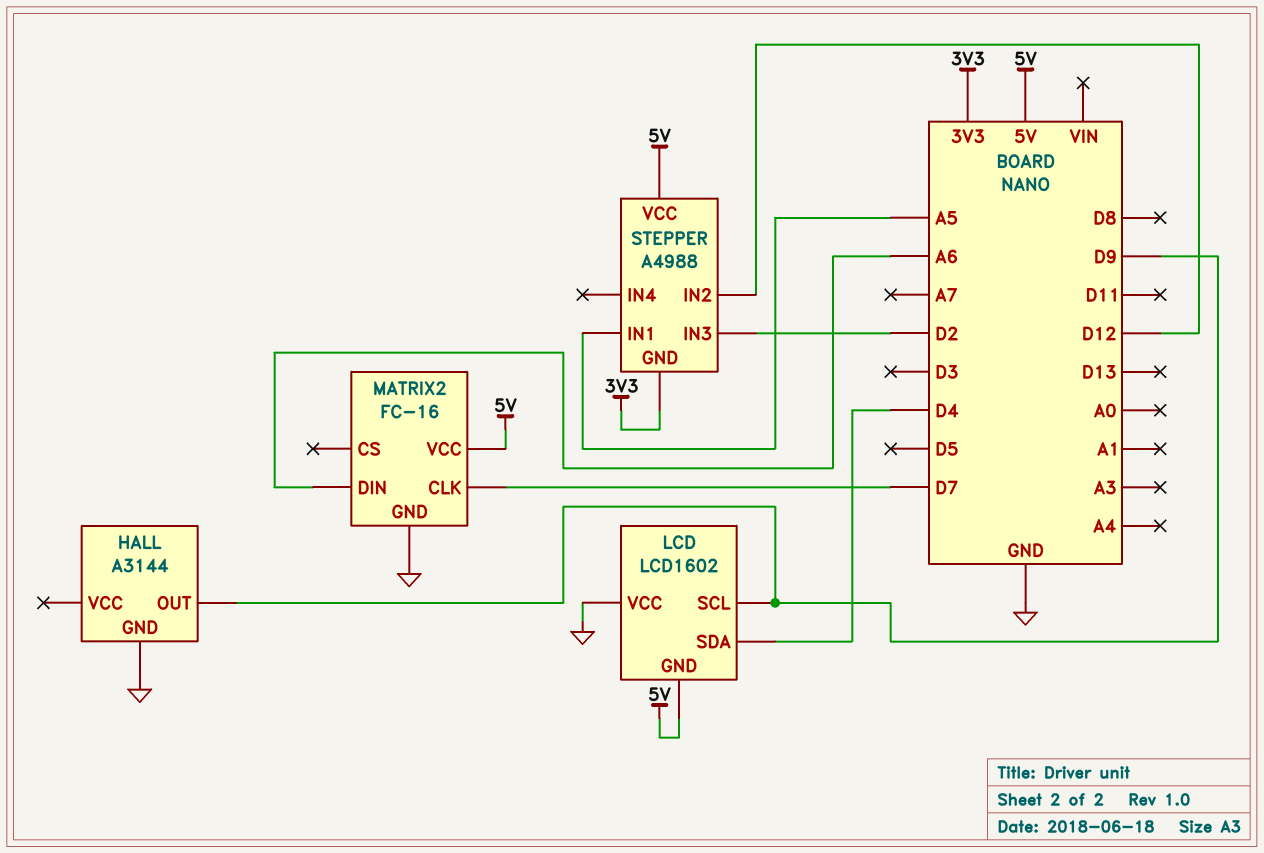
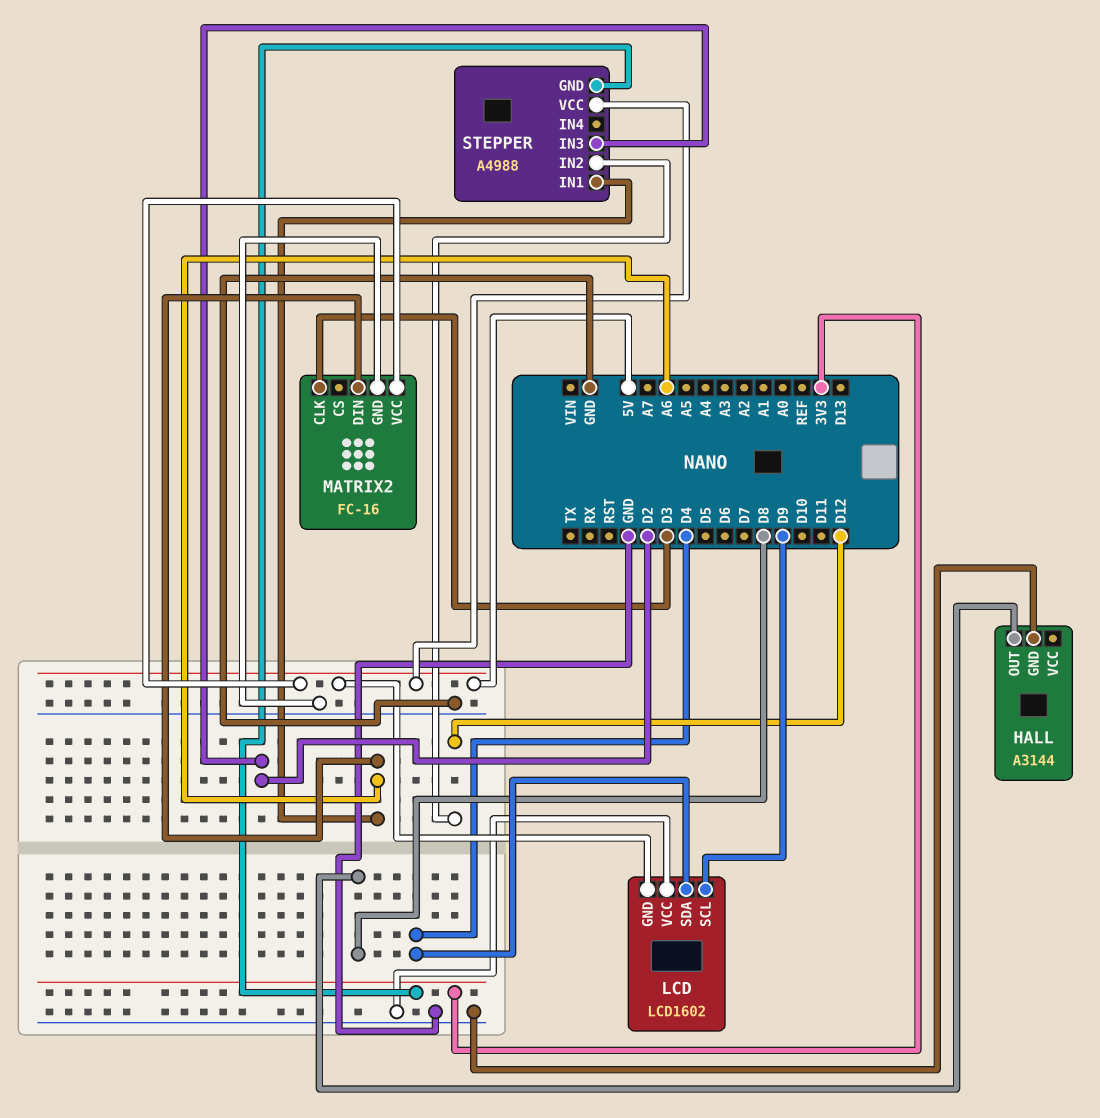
HALL pin OUT: D9 -> D8
MATRIX2 pin CLK: D7 -> D3
STEPPER pin IN1: A5 -> A6

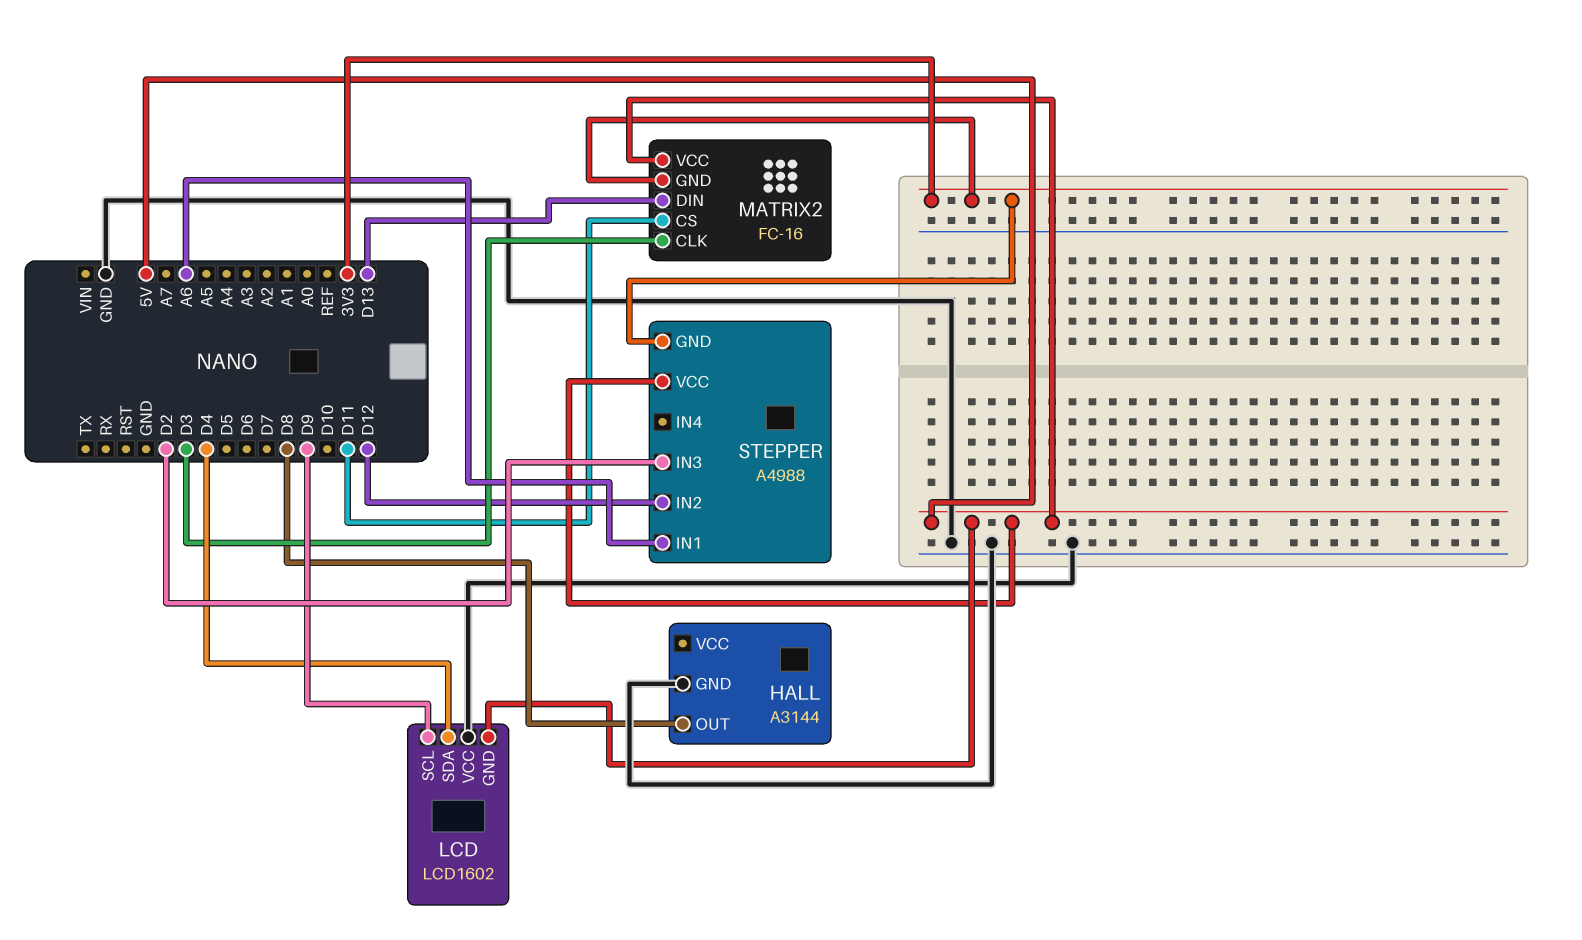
MATRIX2 pin CS: none -> D11
MATRIX2 pin DIN: A6 -> D13
MATRIX2 pin GND: GND -> 3V3

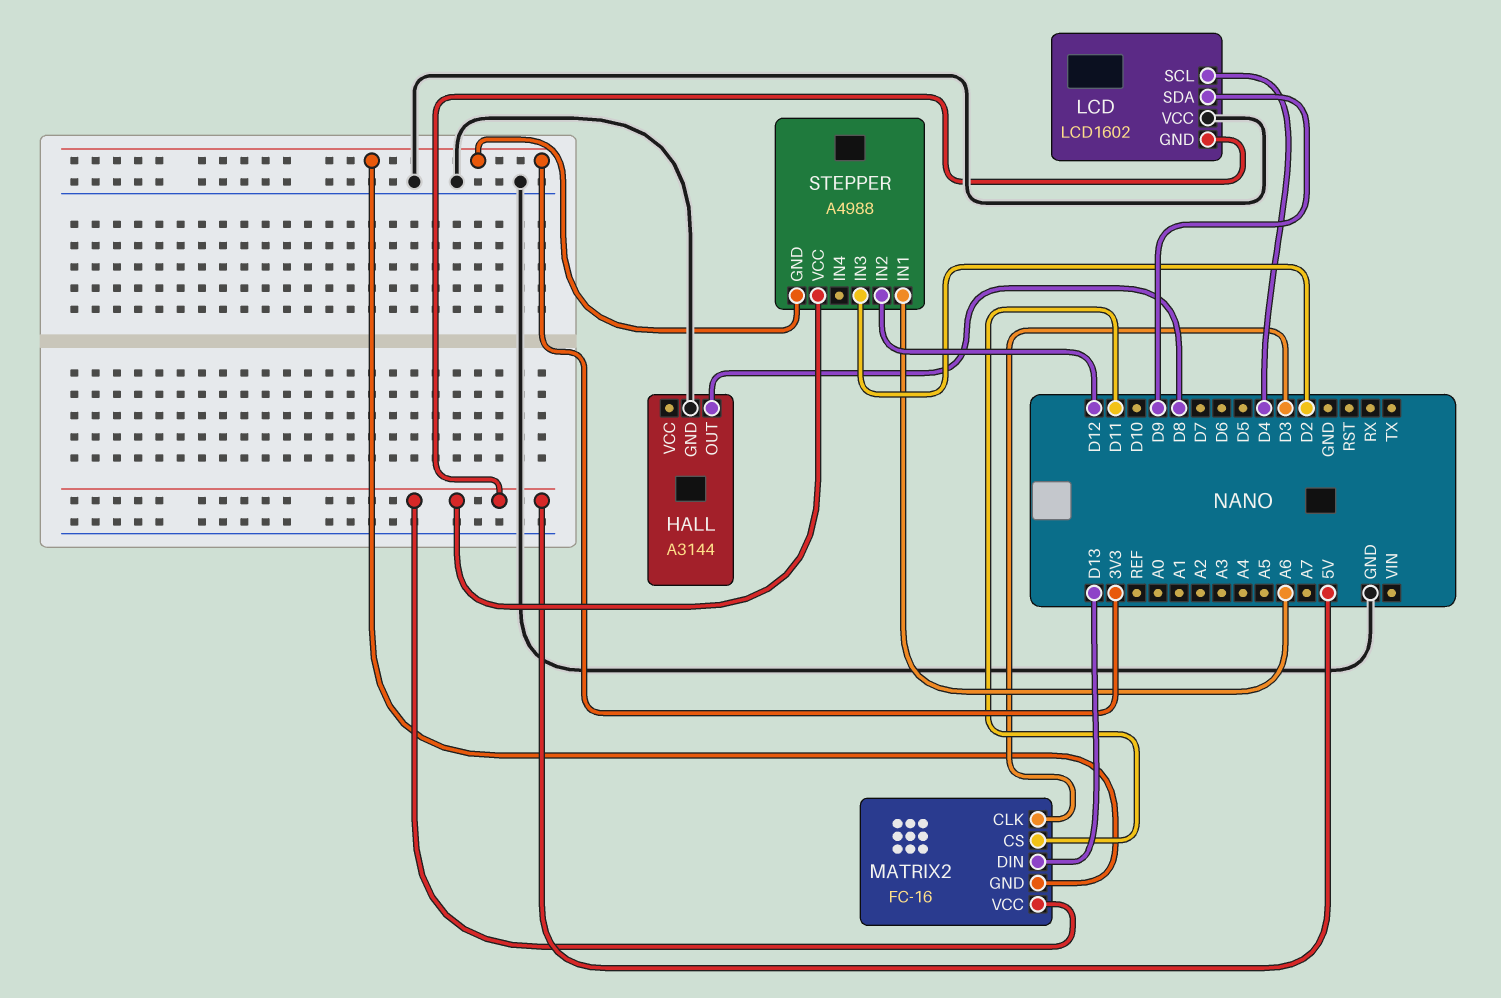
LCD pin SCL: D9 -> D4
LCD pin SDA: D4 -> D9

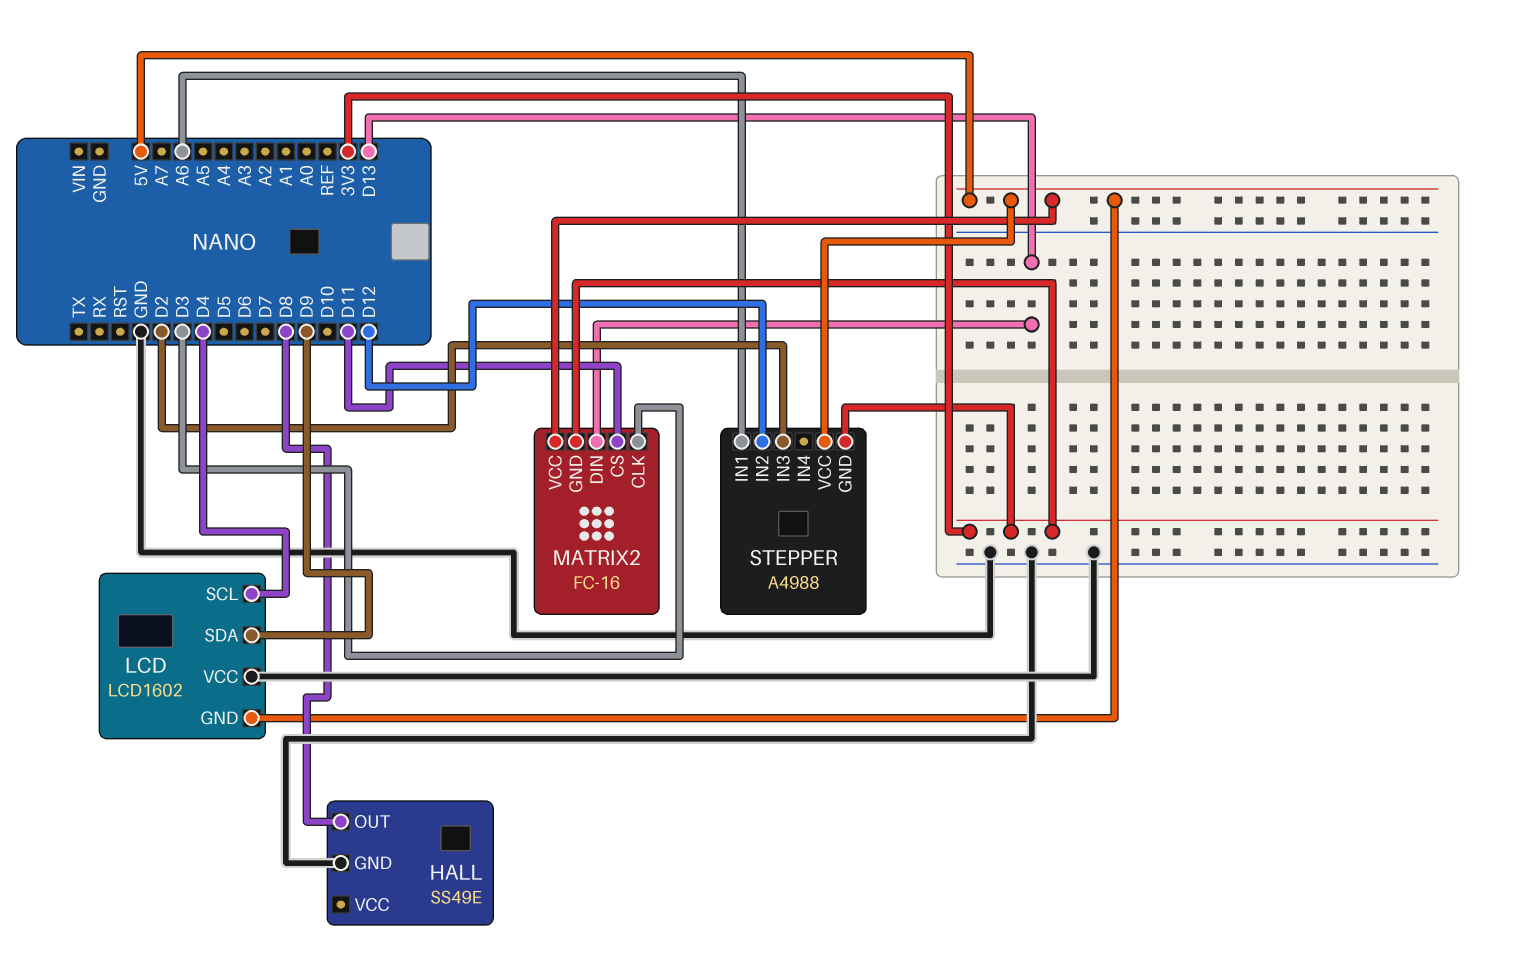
HALL: A3144 -> SS49E

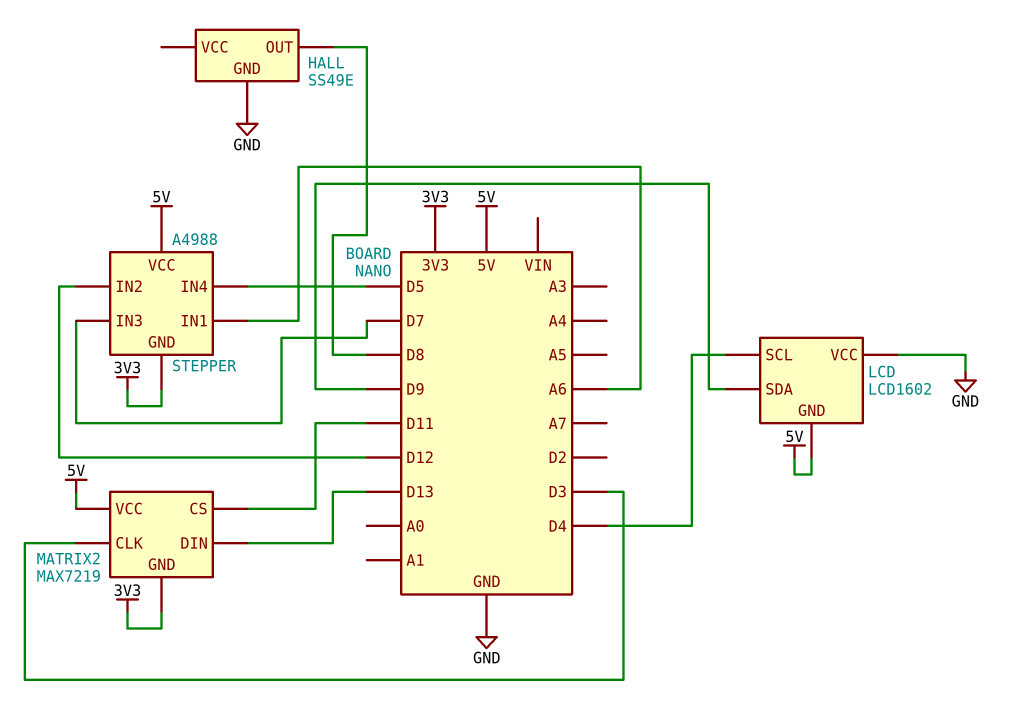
MATRIX2: FC-16 -> MAX7219
STEPPER pin IN3: D2 -> D7
STEPPER pin IN4: none -> D5

